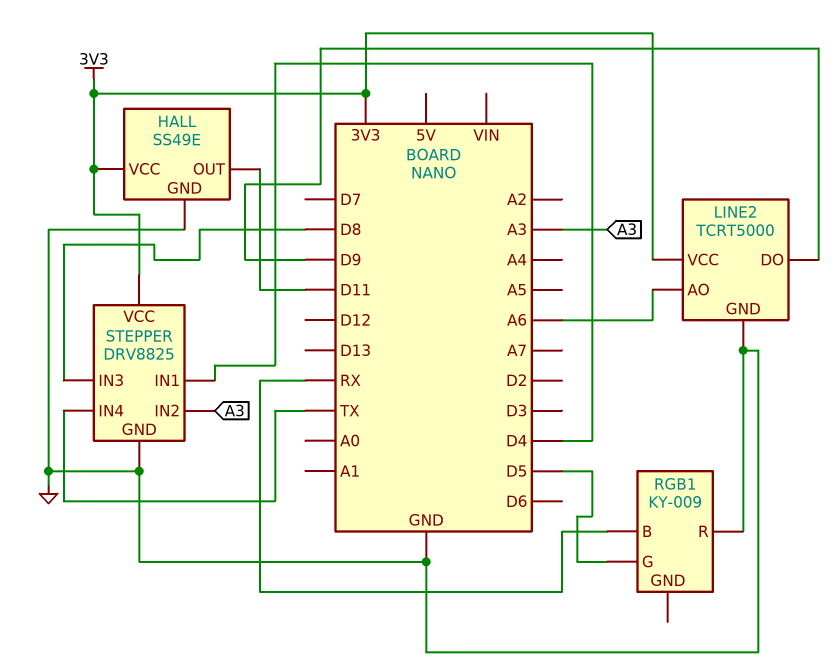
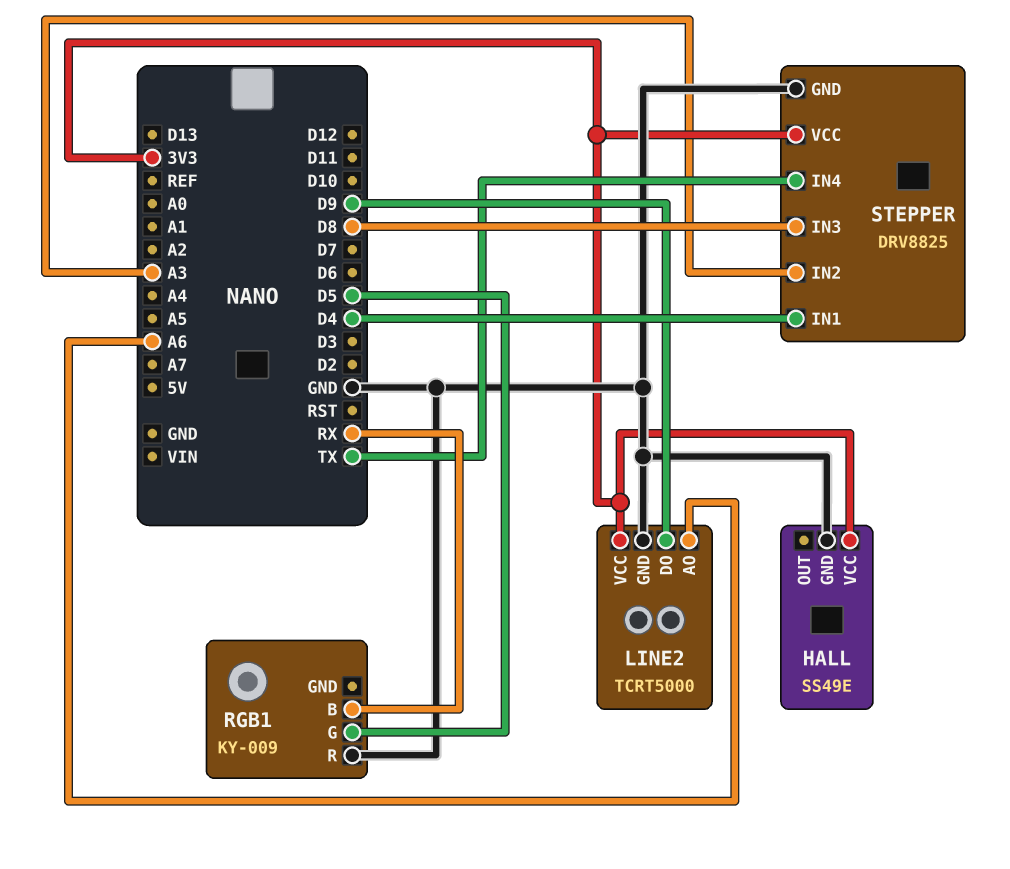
HALL pin OUT: D11 -> none

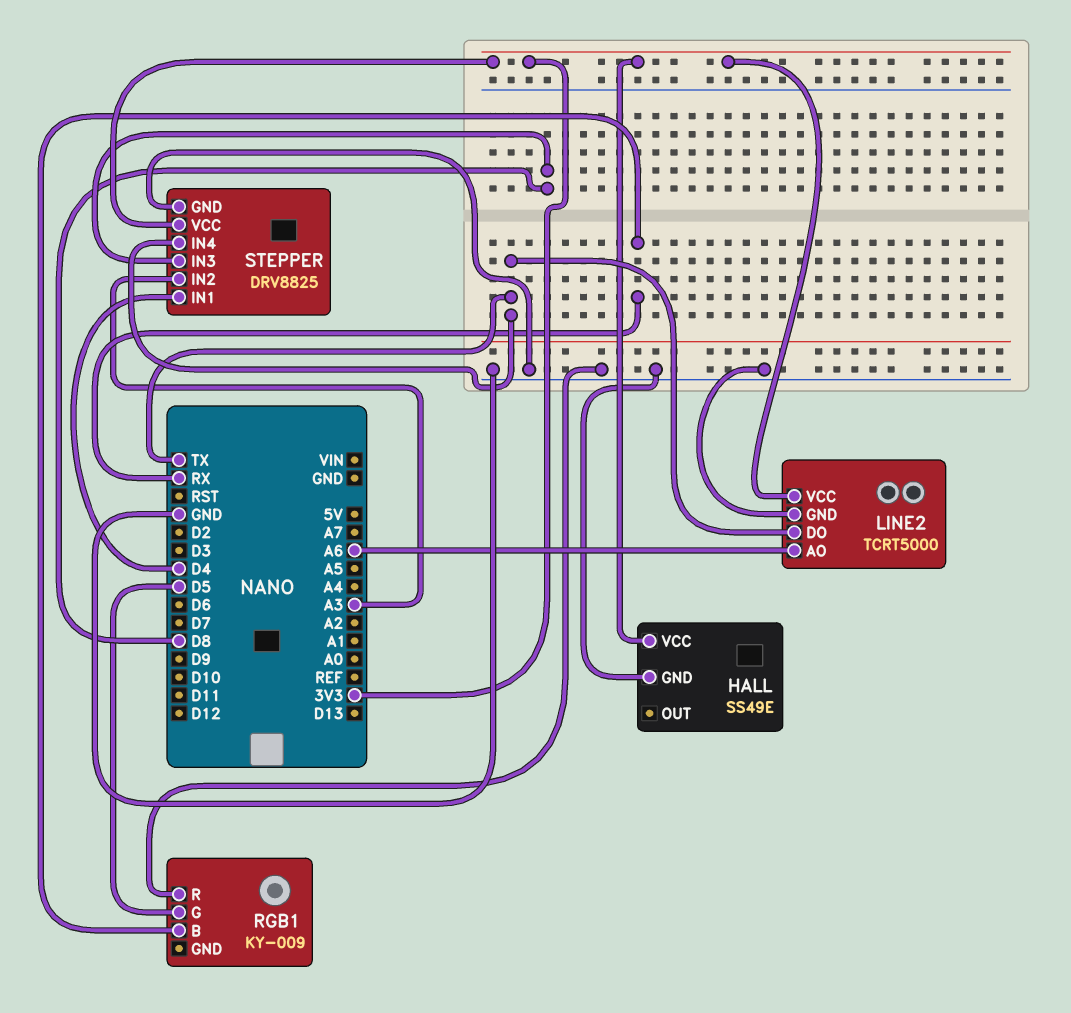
LINE2 pin DO: D9 -> TX

